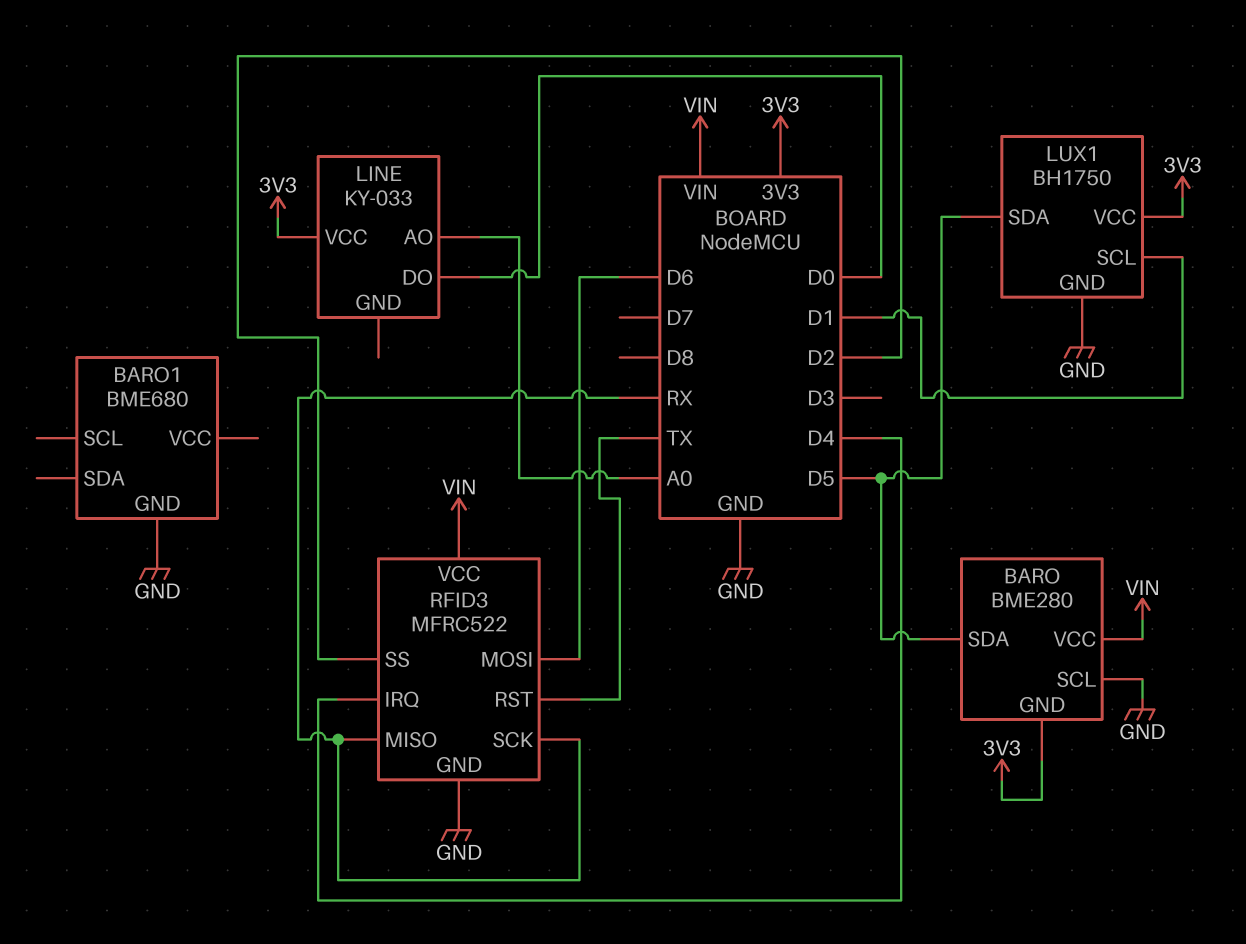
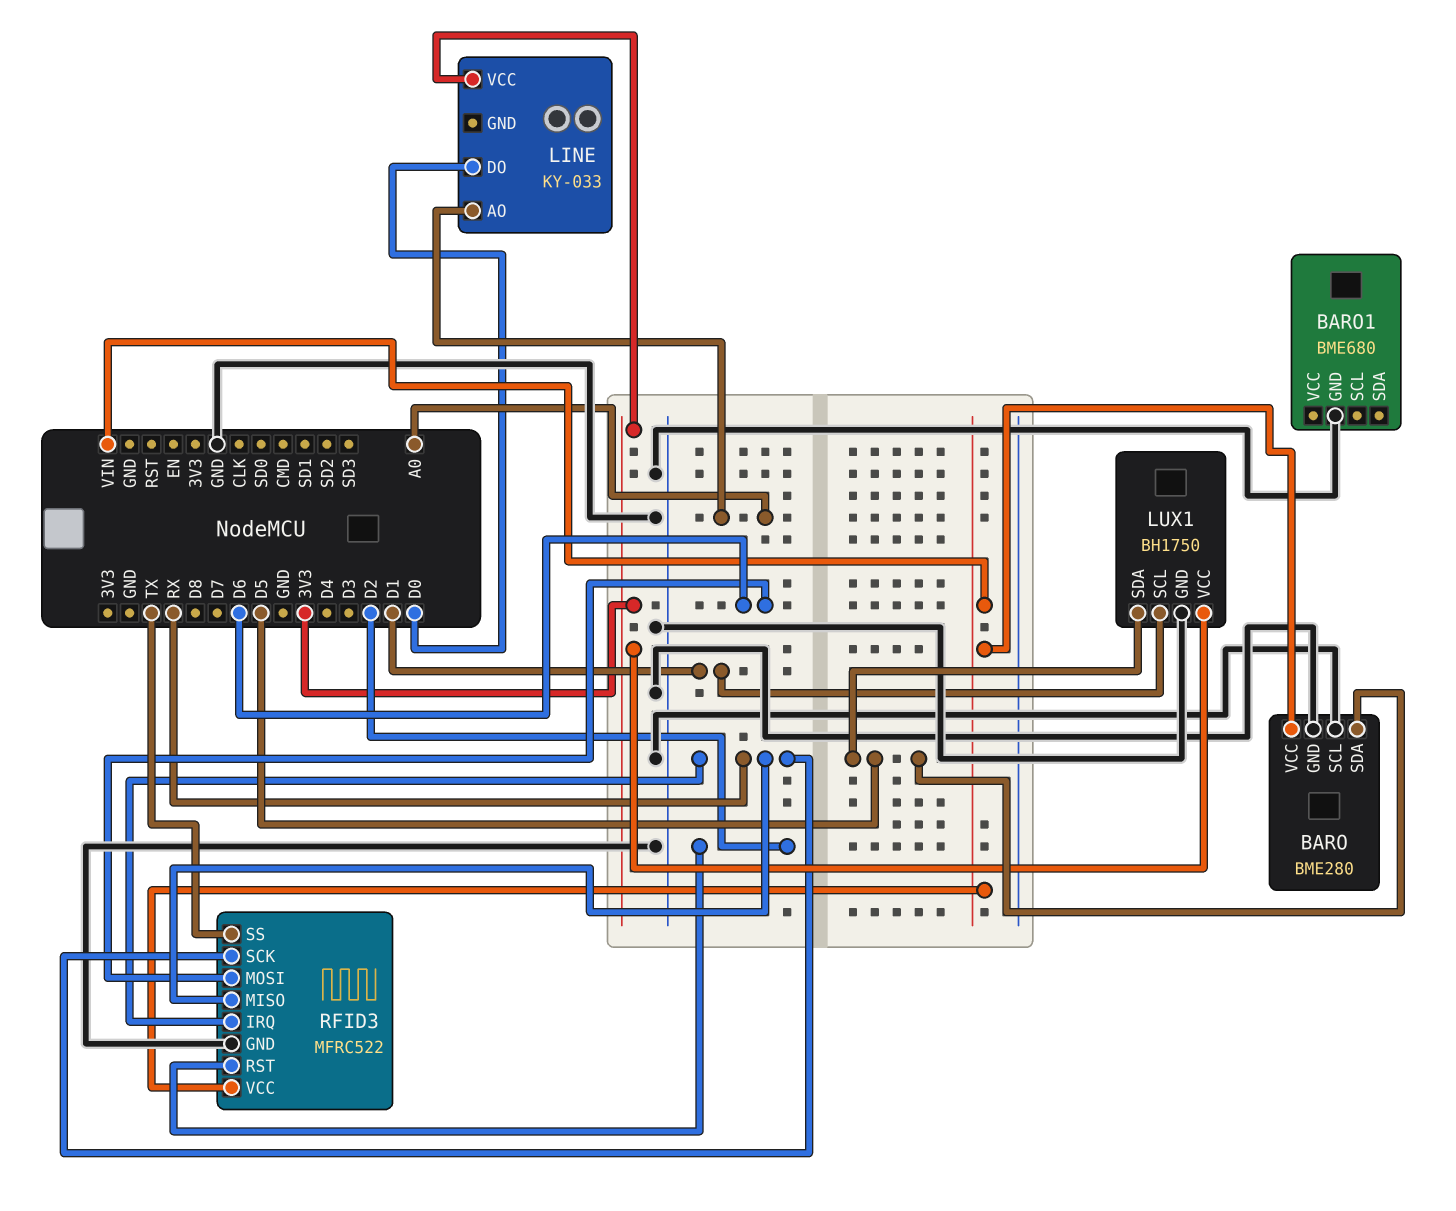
BARO pin GND: 3V3 -> GND
RFID3 pin IRQ: D4 -> RX
RFID3 pin RST: TX -> D2
RFID3 pin SS: D2 -> TX

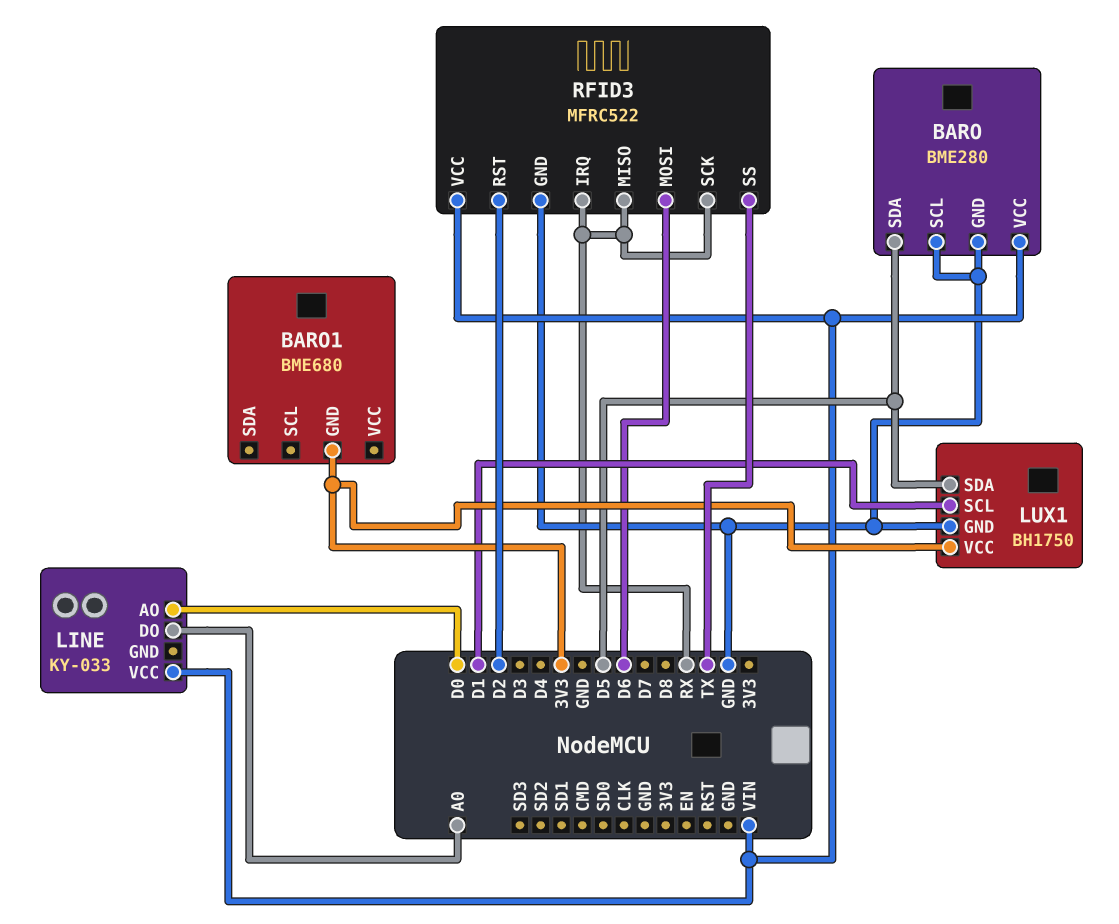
BARO1 pin GND: GND -> 3V3
LINE pin AO: A0 -> D0
LINE pin DO: D0 -> A0
LINE pin VCC: 3V3 -> VIN

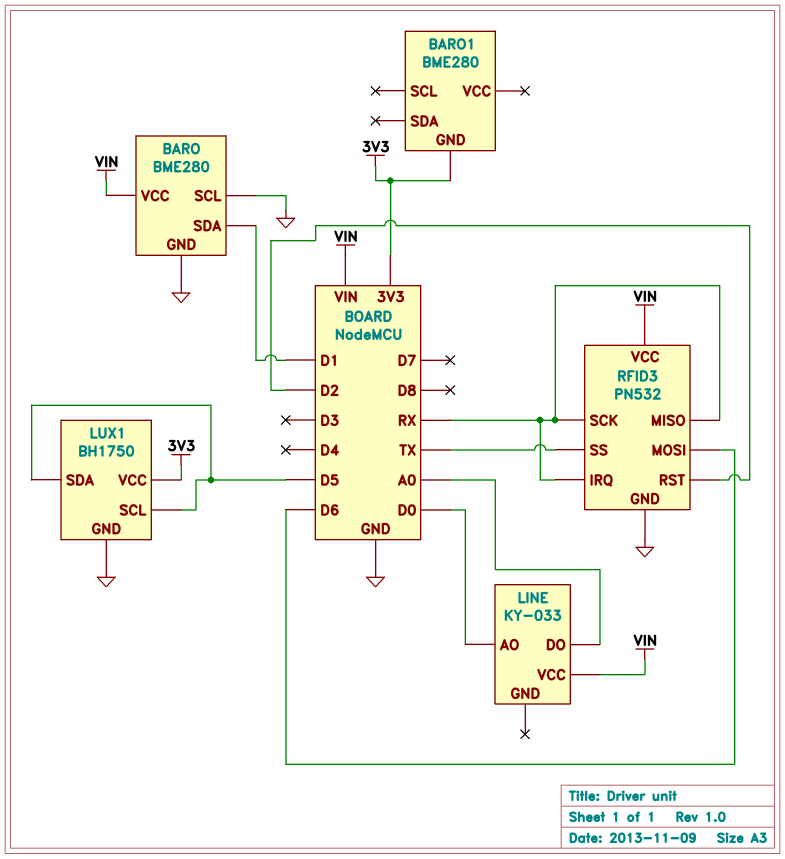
BARO pin SDA: D5 -> D1
BARO1: BME680 -> BME280
LUX1 pin SCL: D1 -> D5
RFID3: MFRC522 -> PN532

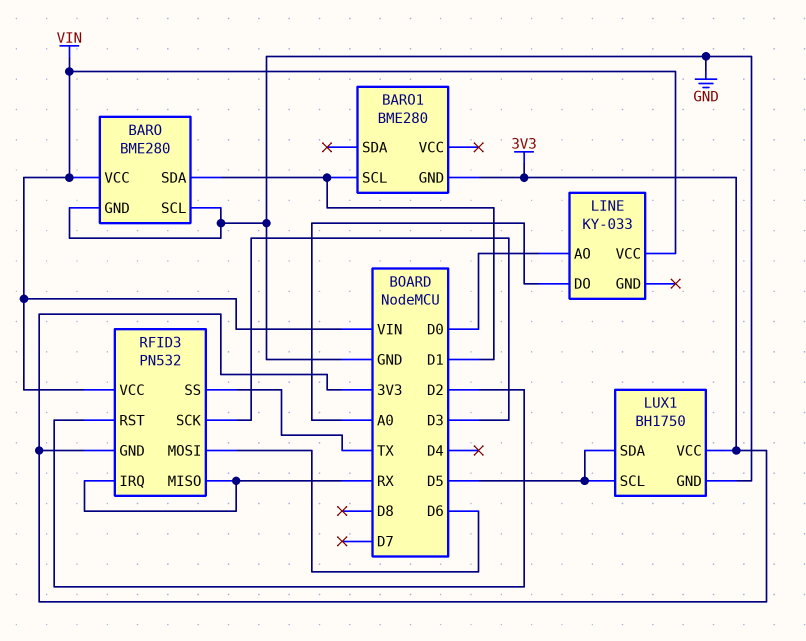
BARO1 pin SCL: none -> D1
RFID3 pin GND: GND -> 3V3
RFID3 pin SCK: RX -> D3

